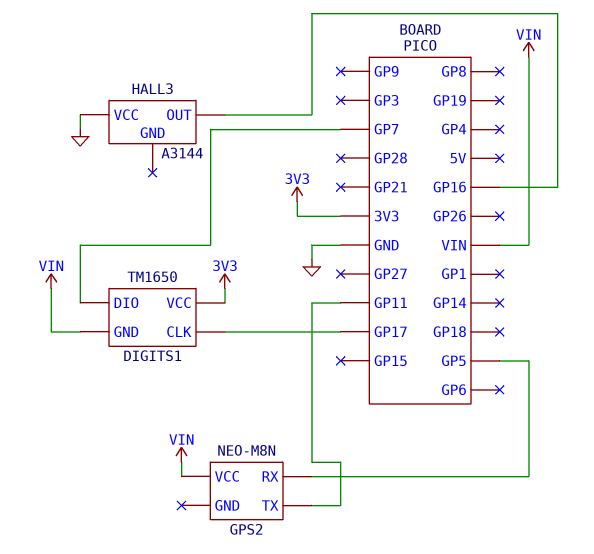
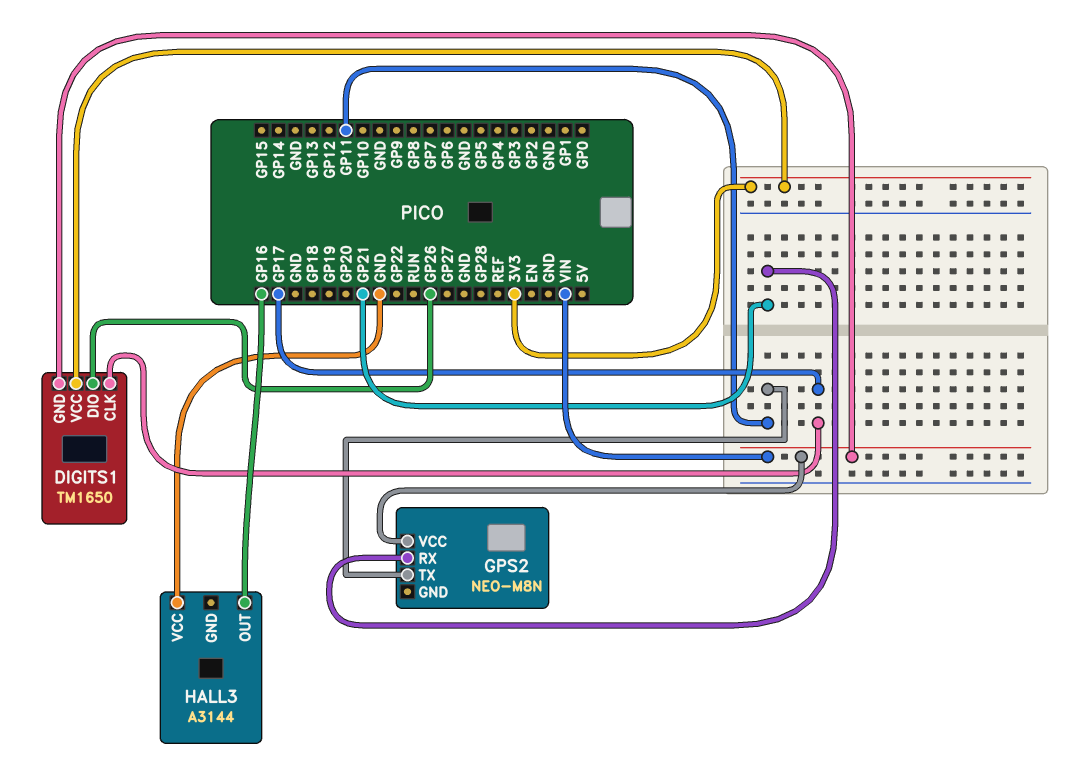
DIGITS1 pin DIO: GP7 -> GP26
GPS2 pin RX: GP5 -> GP21

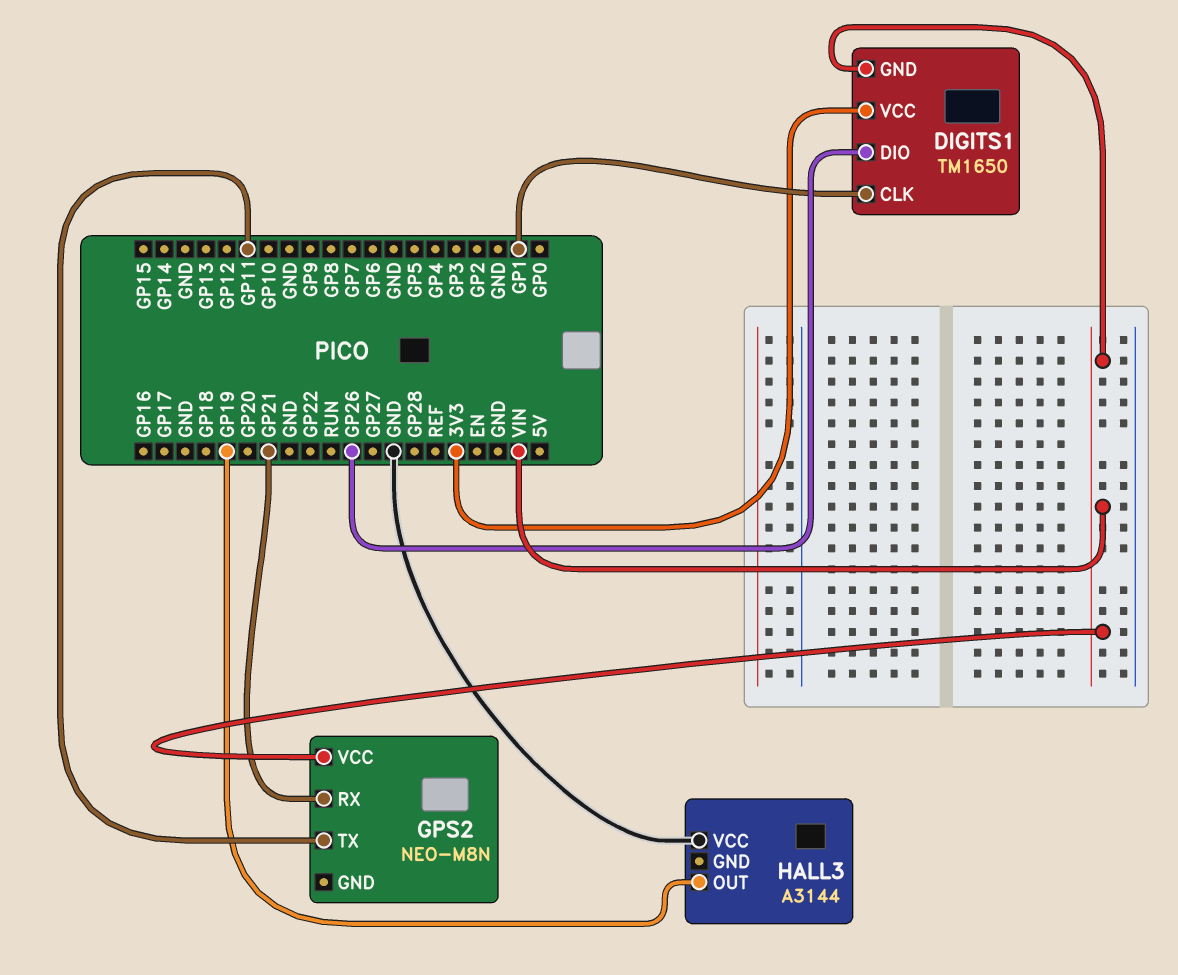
DIGITS1 pin CLK: GP17 -> GP1
HALL3 pin OUT: GP16 -> GP19

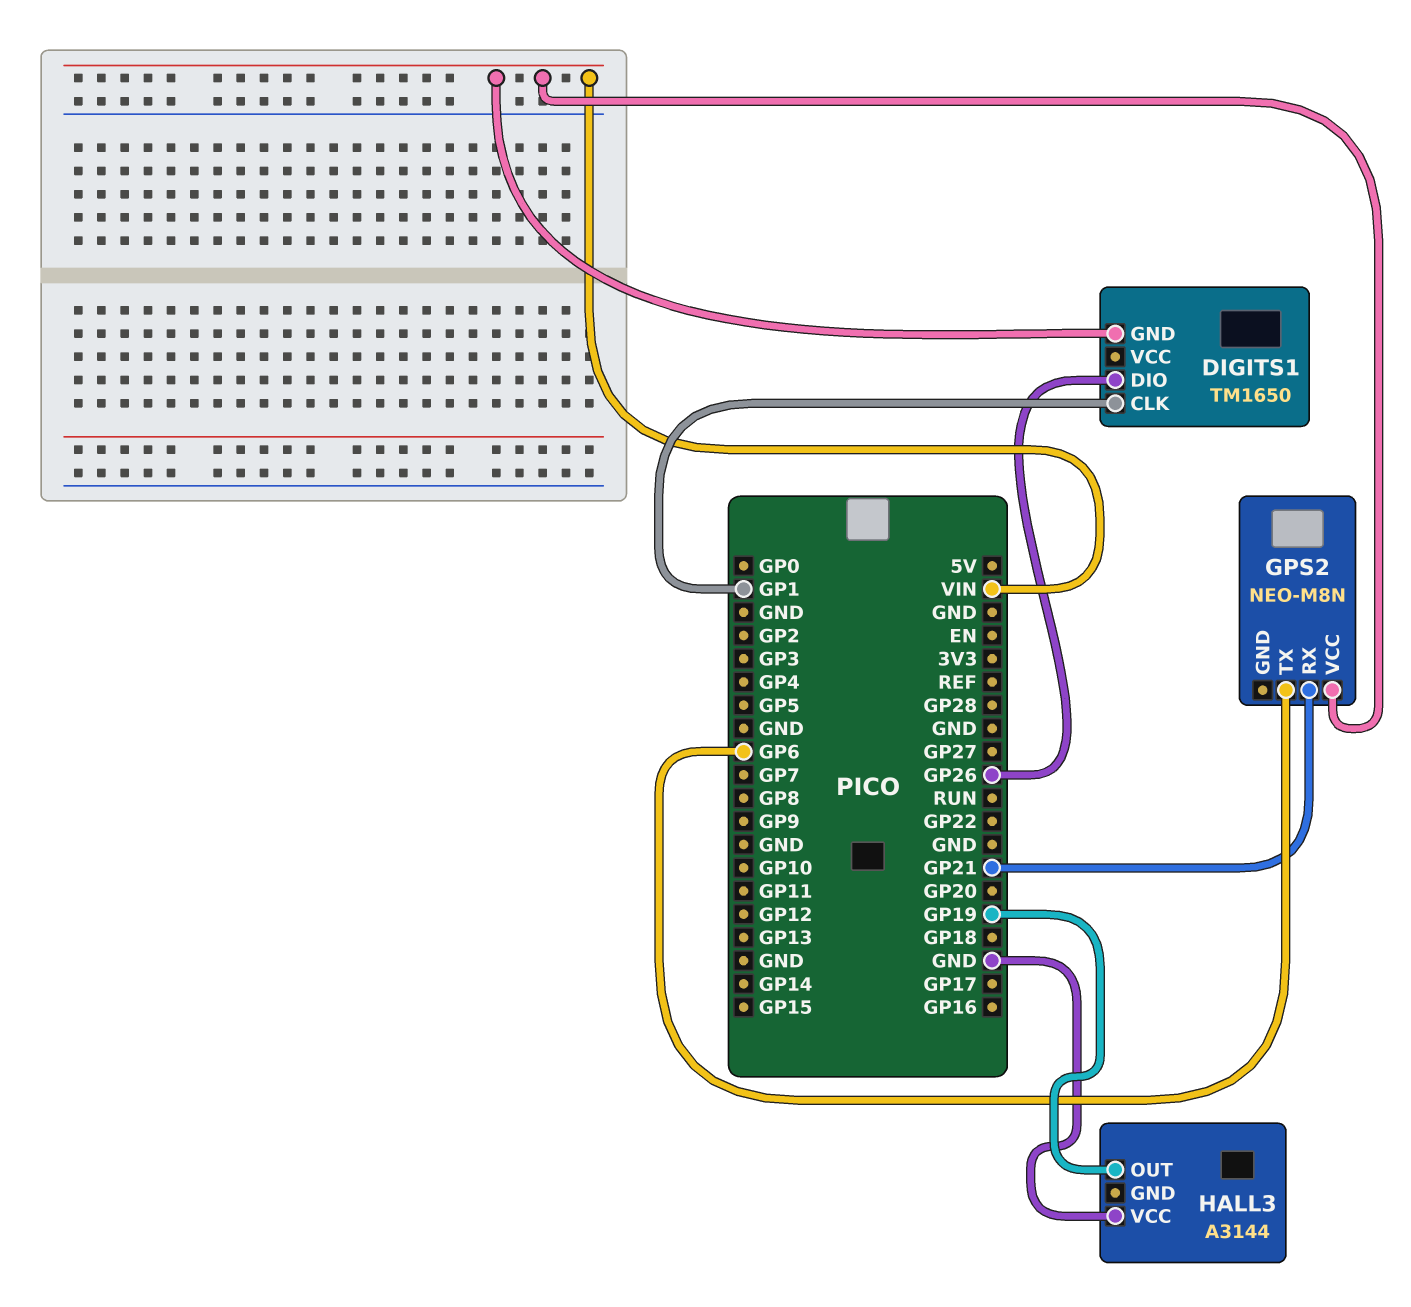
DIGITS1 pin VCC: 3V3 -> none
GPS2 pin TX: GP11 -> GP6

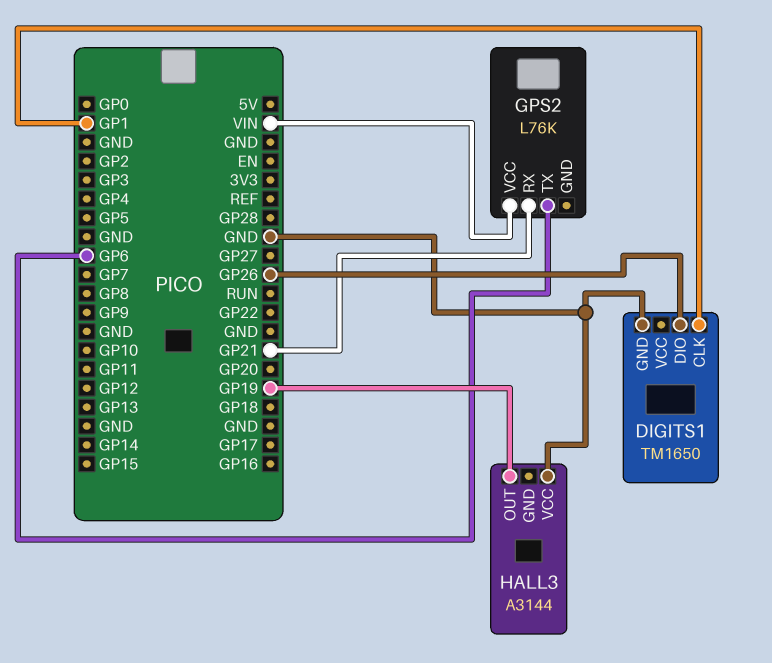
DIGITS1 pin GND: VIN -> GND
GPS2: NEO-M8N -> L76K

